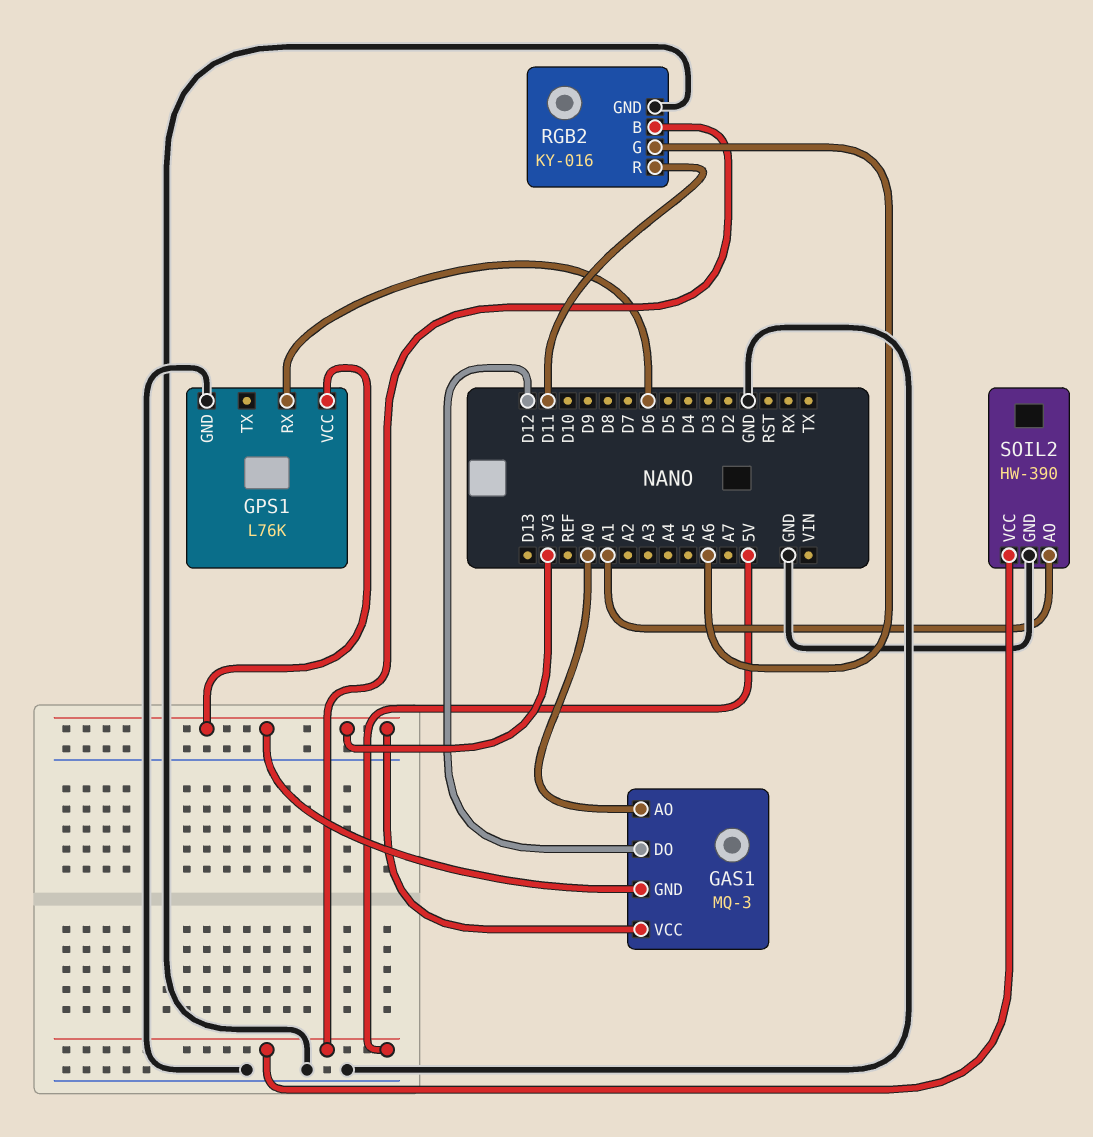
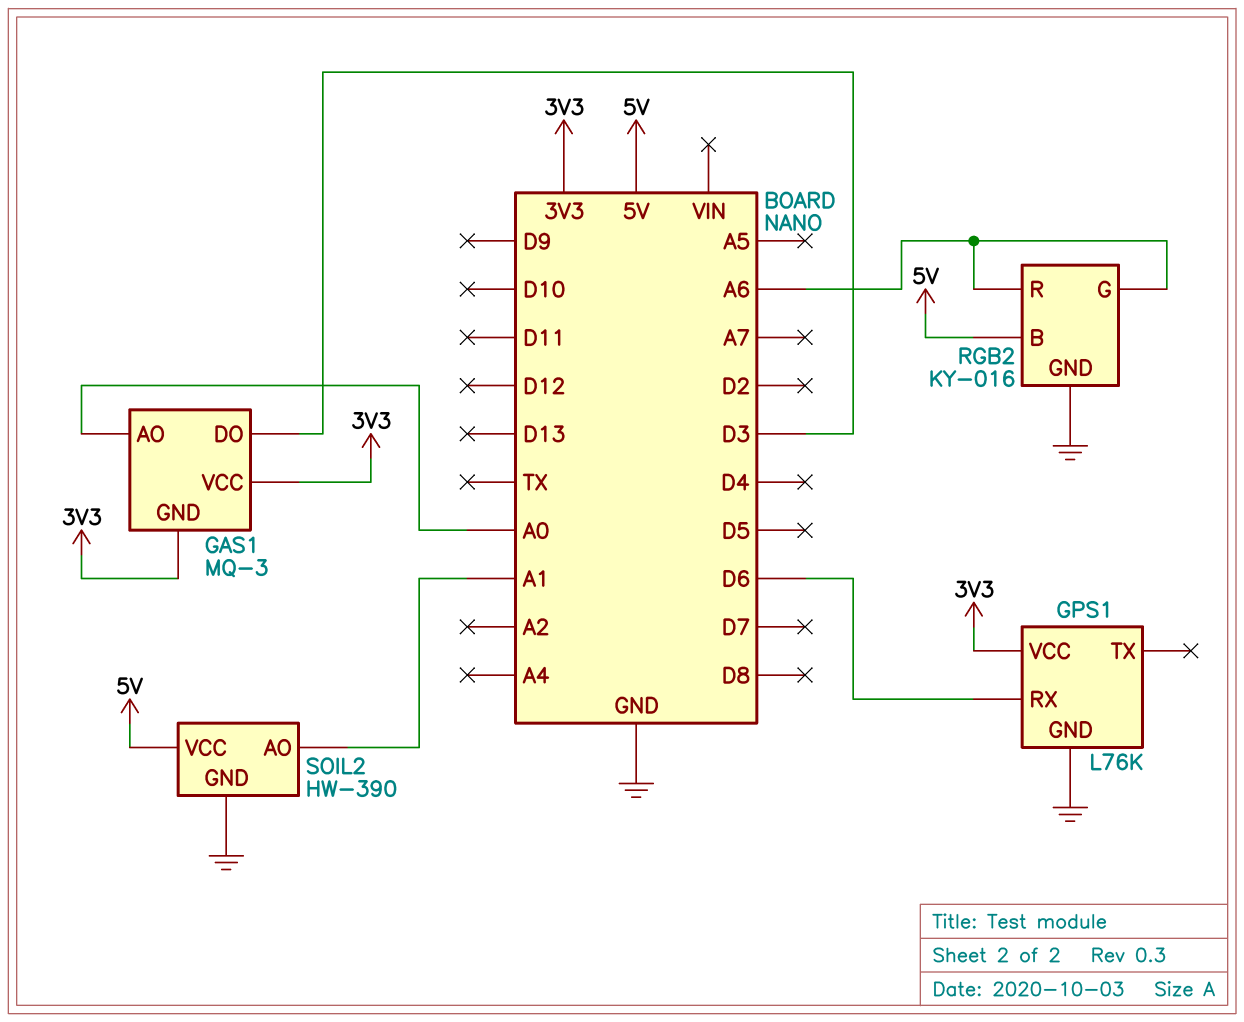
GAS1 pin DO: D12 -> D3
RGB2 pin R: D11 -> A6

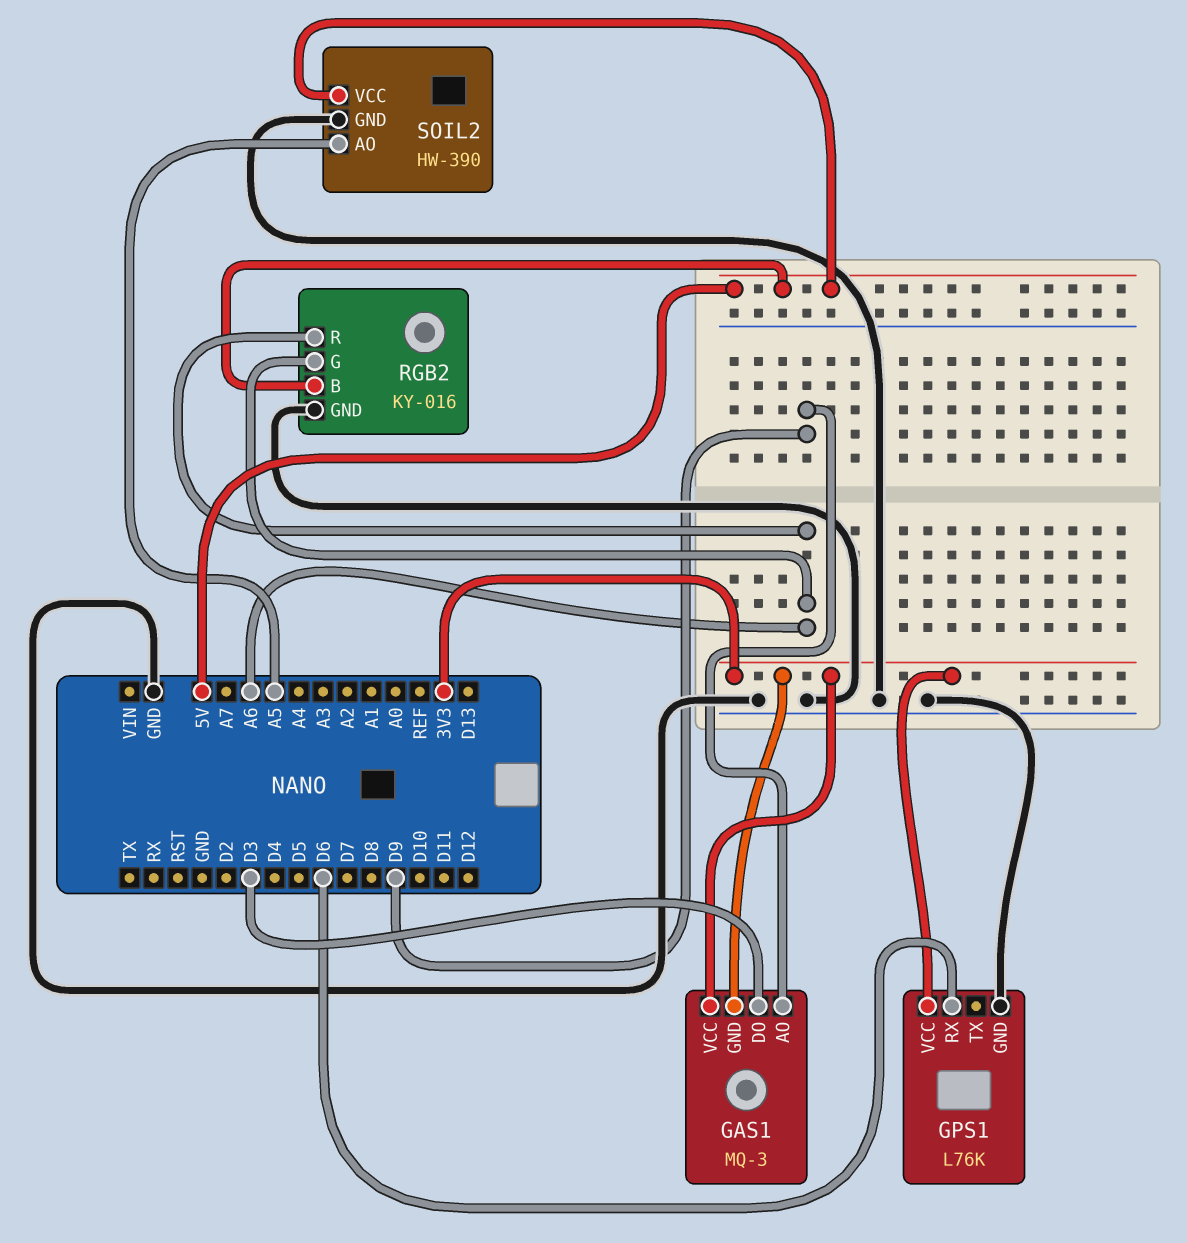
GAS1 pin AO: A0 -> D9
SOIL2 pin AO: A1 -> A5

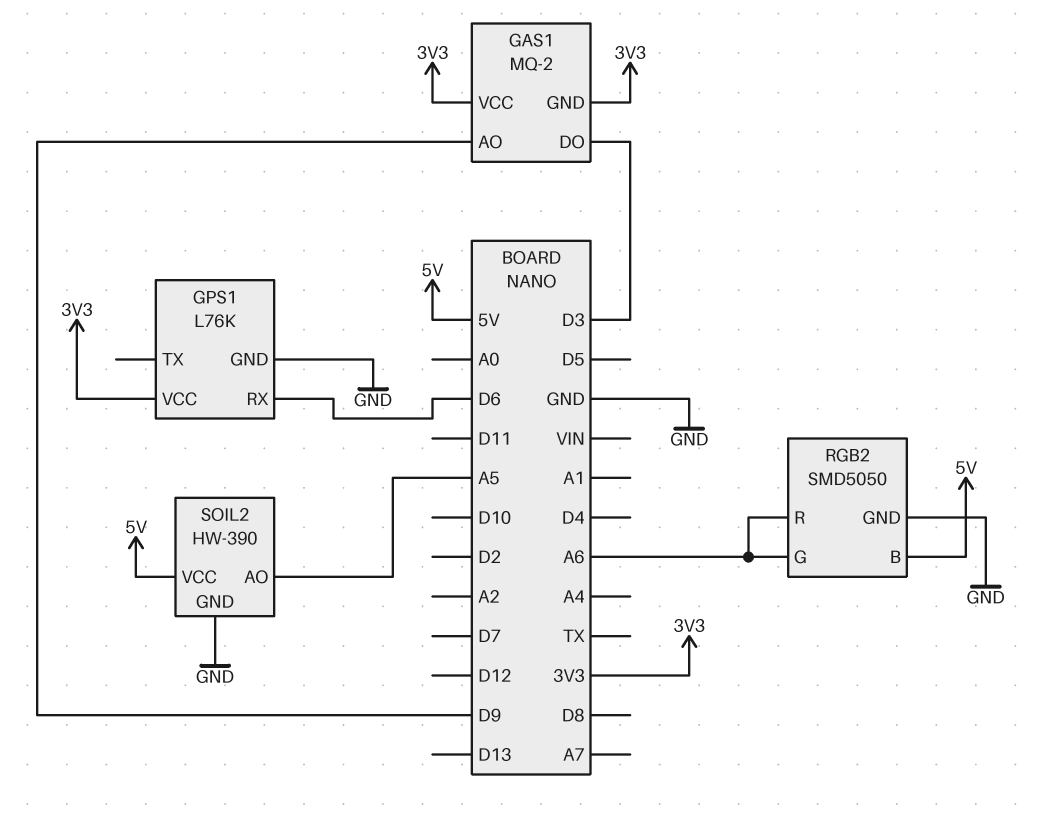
GAS1: MQ-3 -> MQ-2
RGB2: KY-016 -> SMD5050

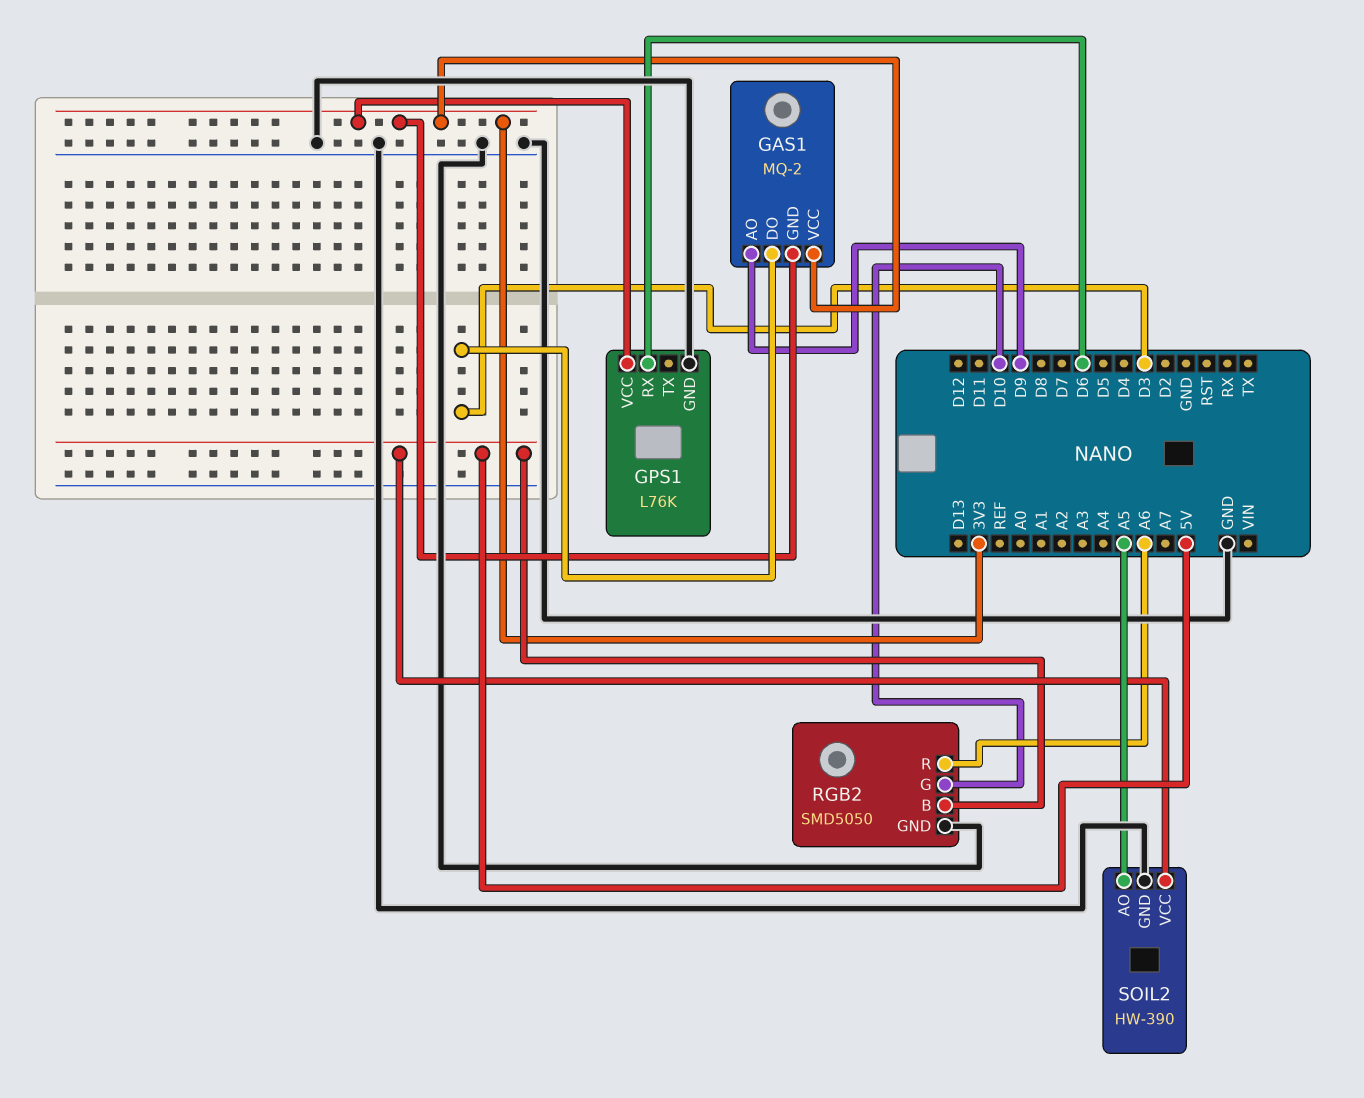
RGB2 pin G: A6 -> D10

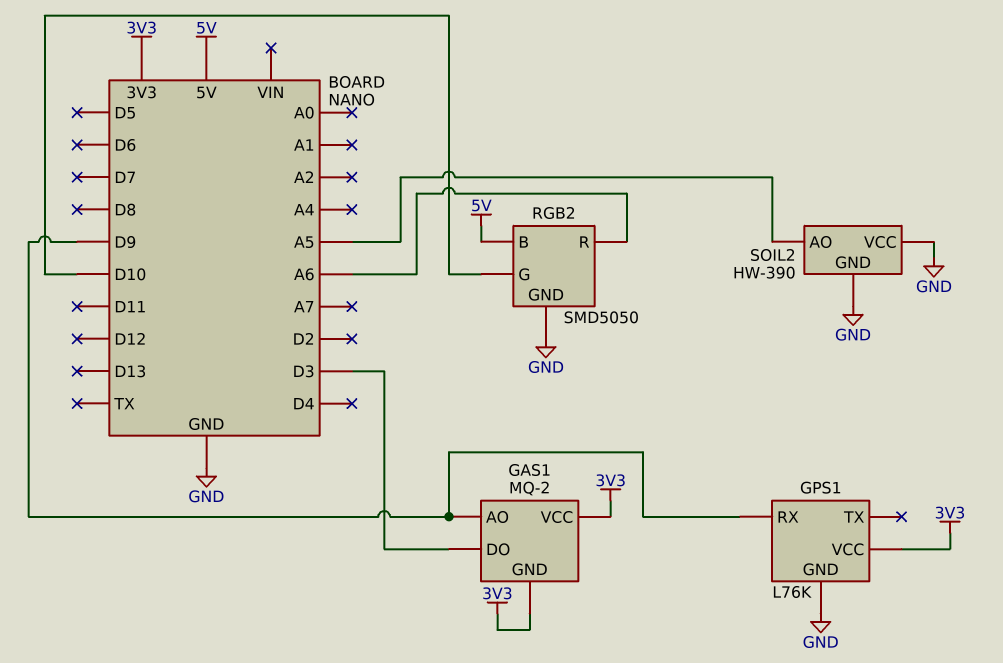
GPS1 pin RX: D6 -> D9
SOIL2 pin VCC: 5V -> GND

